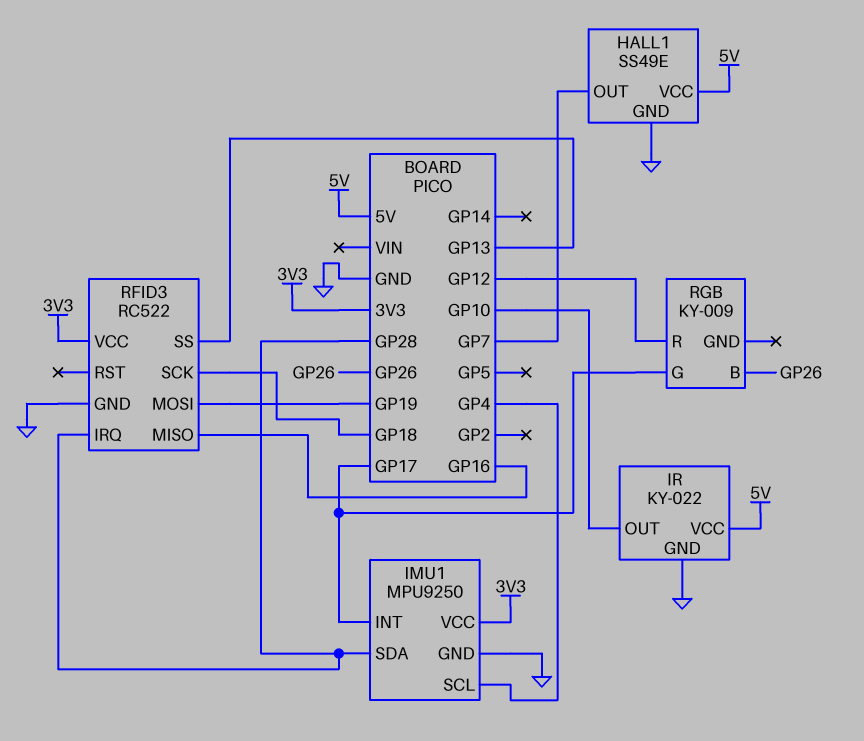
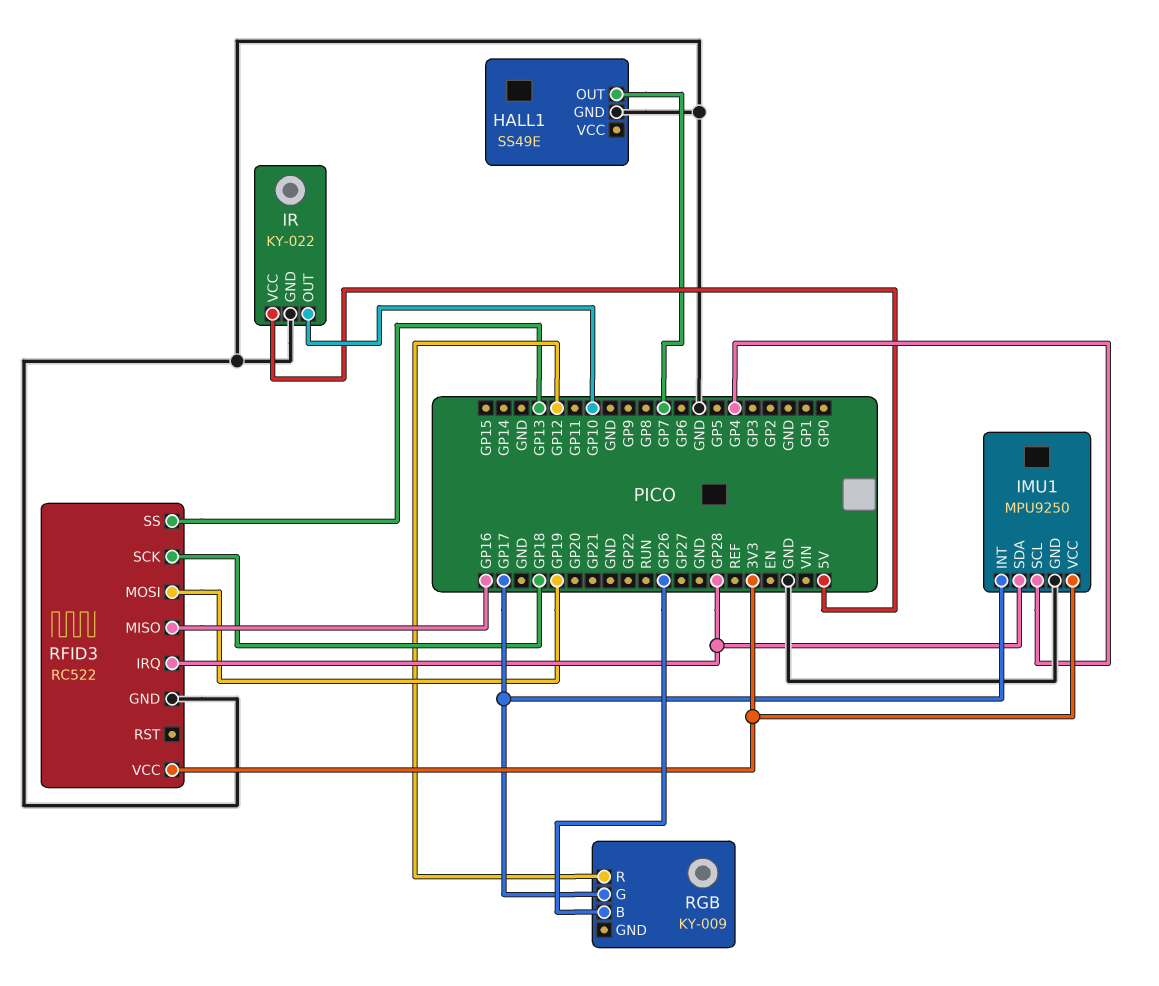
HALL1 pin VCC: 5V -> none

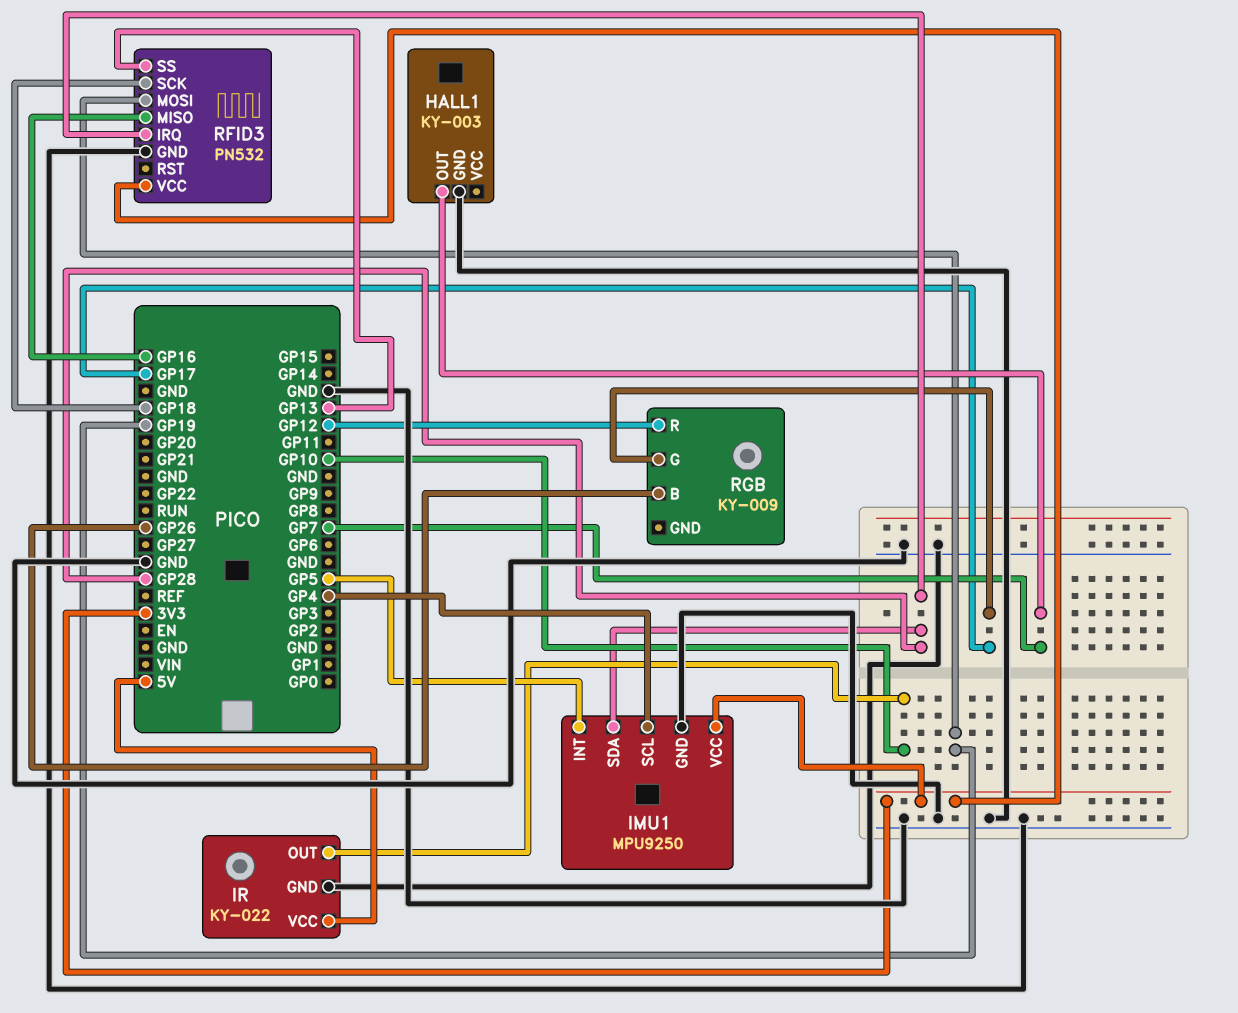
HALL1: SS49E -> KY-003
IMU1 pin INT: GP17 -> GP5
RFID3: RC522 -> PN532

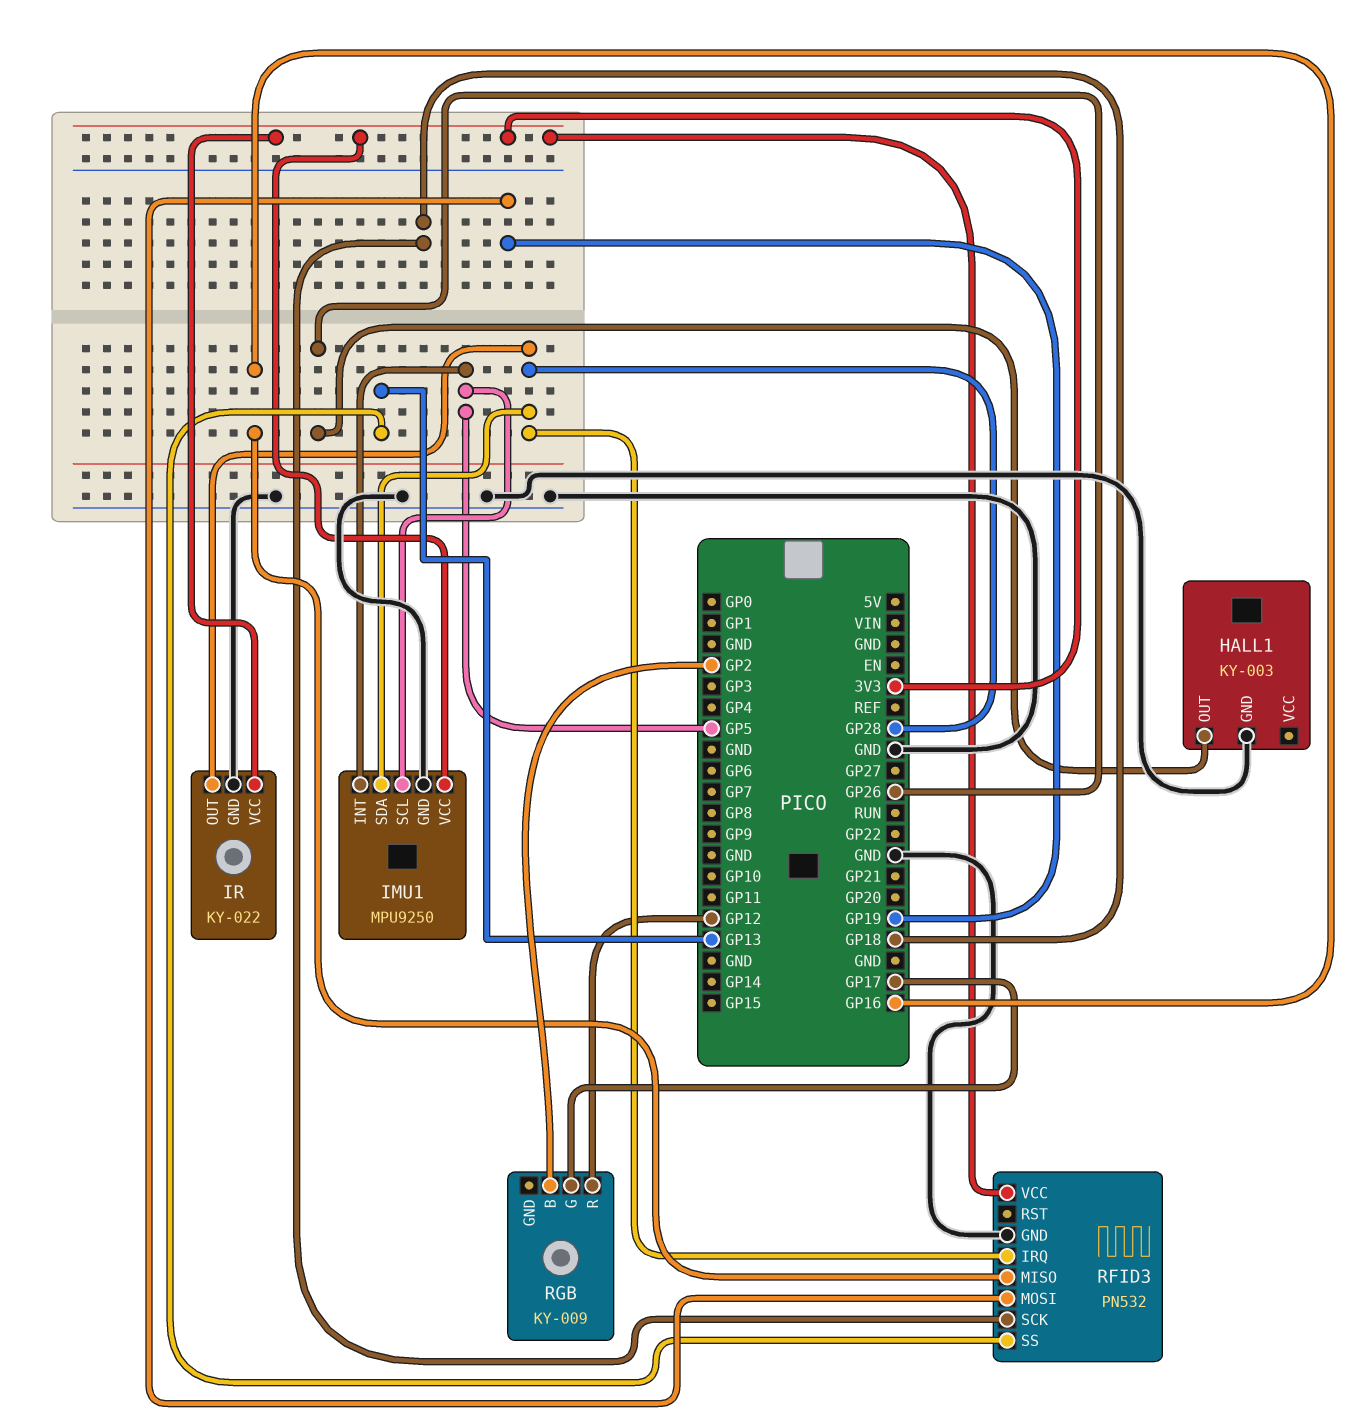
HALL1 pin OUT: GP7 -> GP26
IMU1 pin SCL: GP4 -> GP5
IR pin OUT: GP10 -> GP28
IR pin VCC: 5V -> 3V3
RGB pin B: GP26 -> GP2

